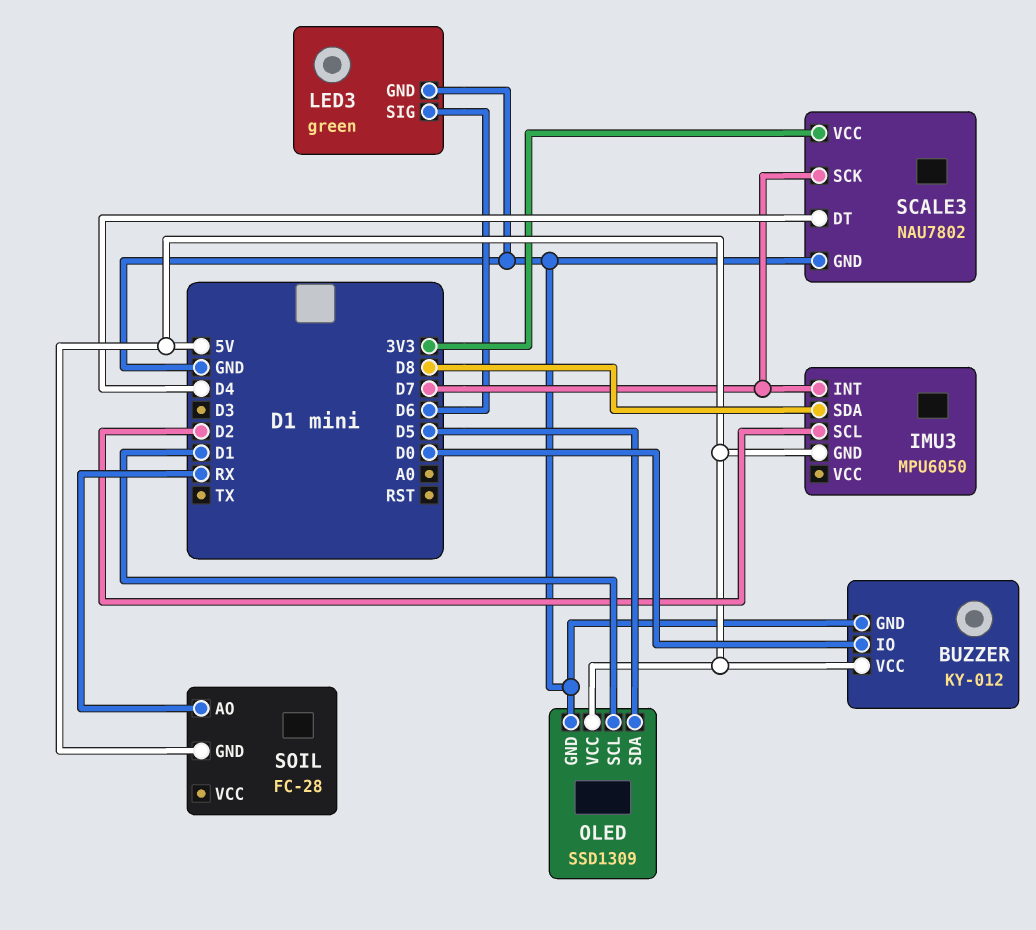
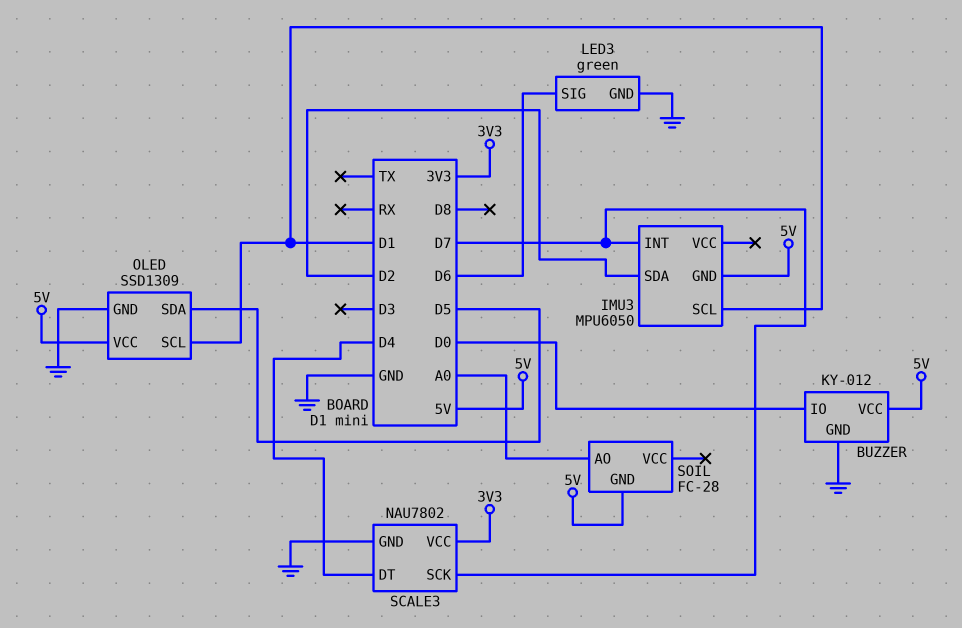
IMU3 pin SCL: D2 -> D1
IMU3 pin SDA: D8 -> D2
SOIL pin AO: RX -> A0

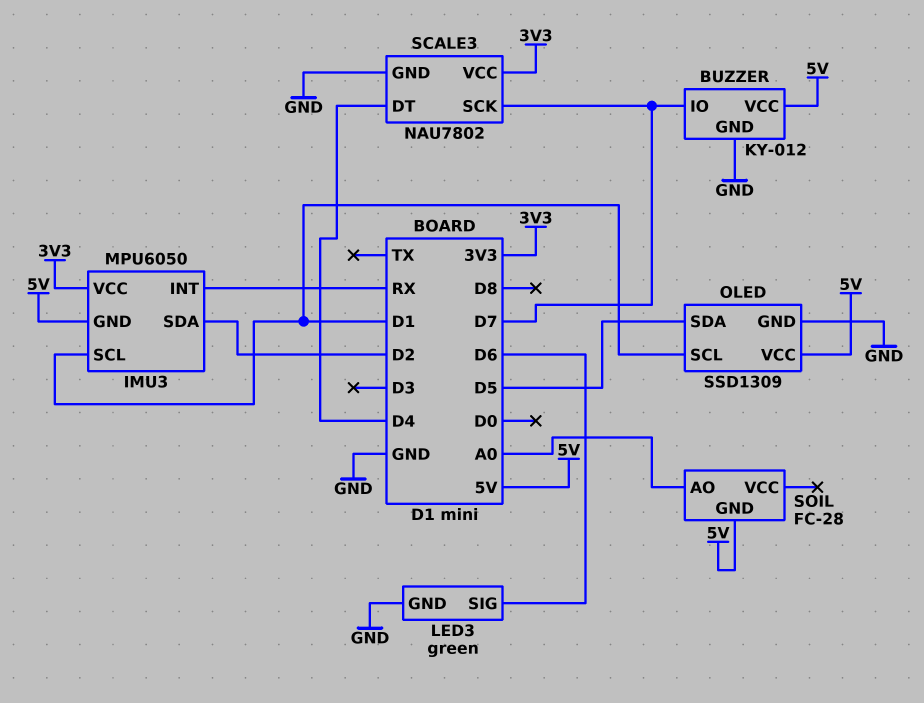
BUZZER pin IO: D0 -> D7
IMU3 pin INT: D7 -> RX
IMU3 pin VCC: none -> 3V3

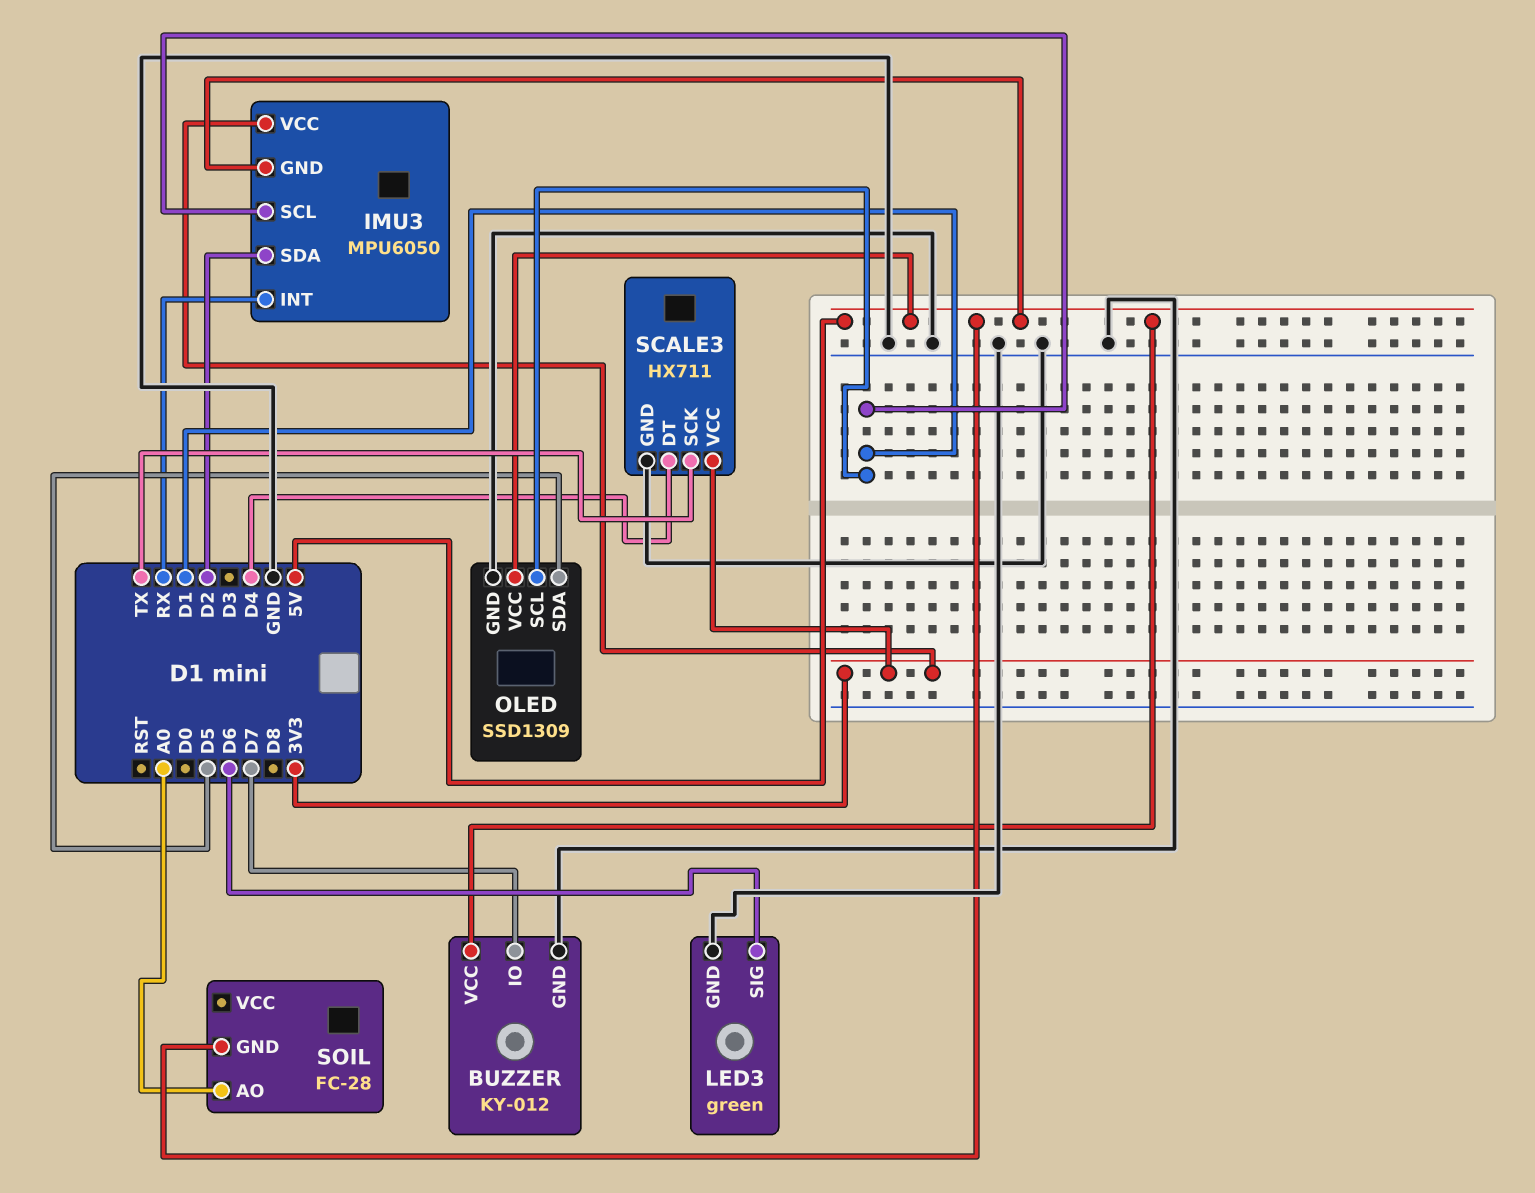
SCALE3: NAU7802 -> HX711
SCALE3 pin SCK: D7 -> TX

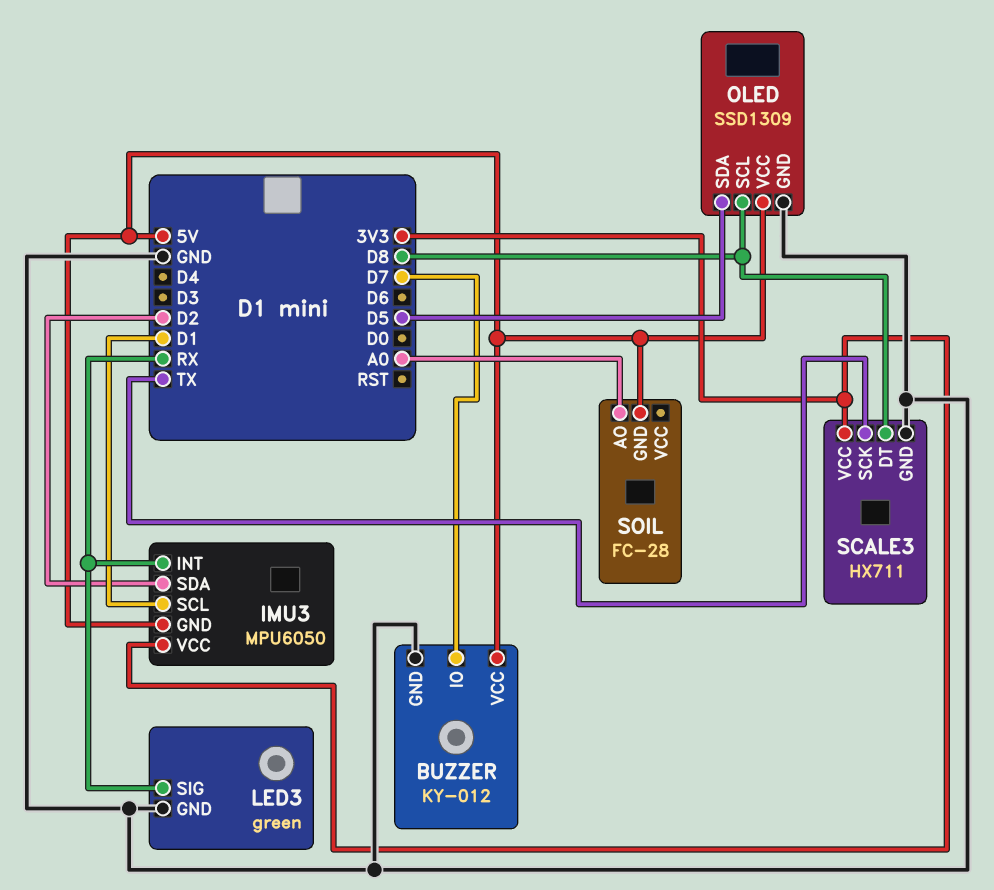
LED3 pin SIG: D6 -> RX
OLED pin SCL: D1 -> D8
SCALE3 pin DT: D4 -> D8

